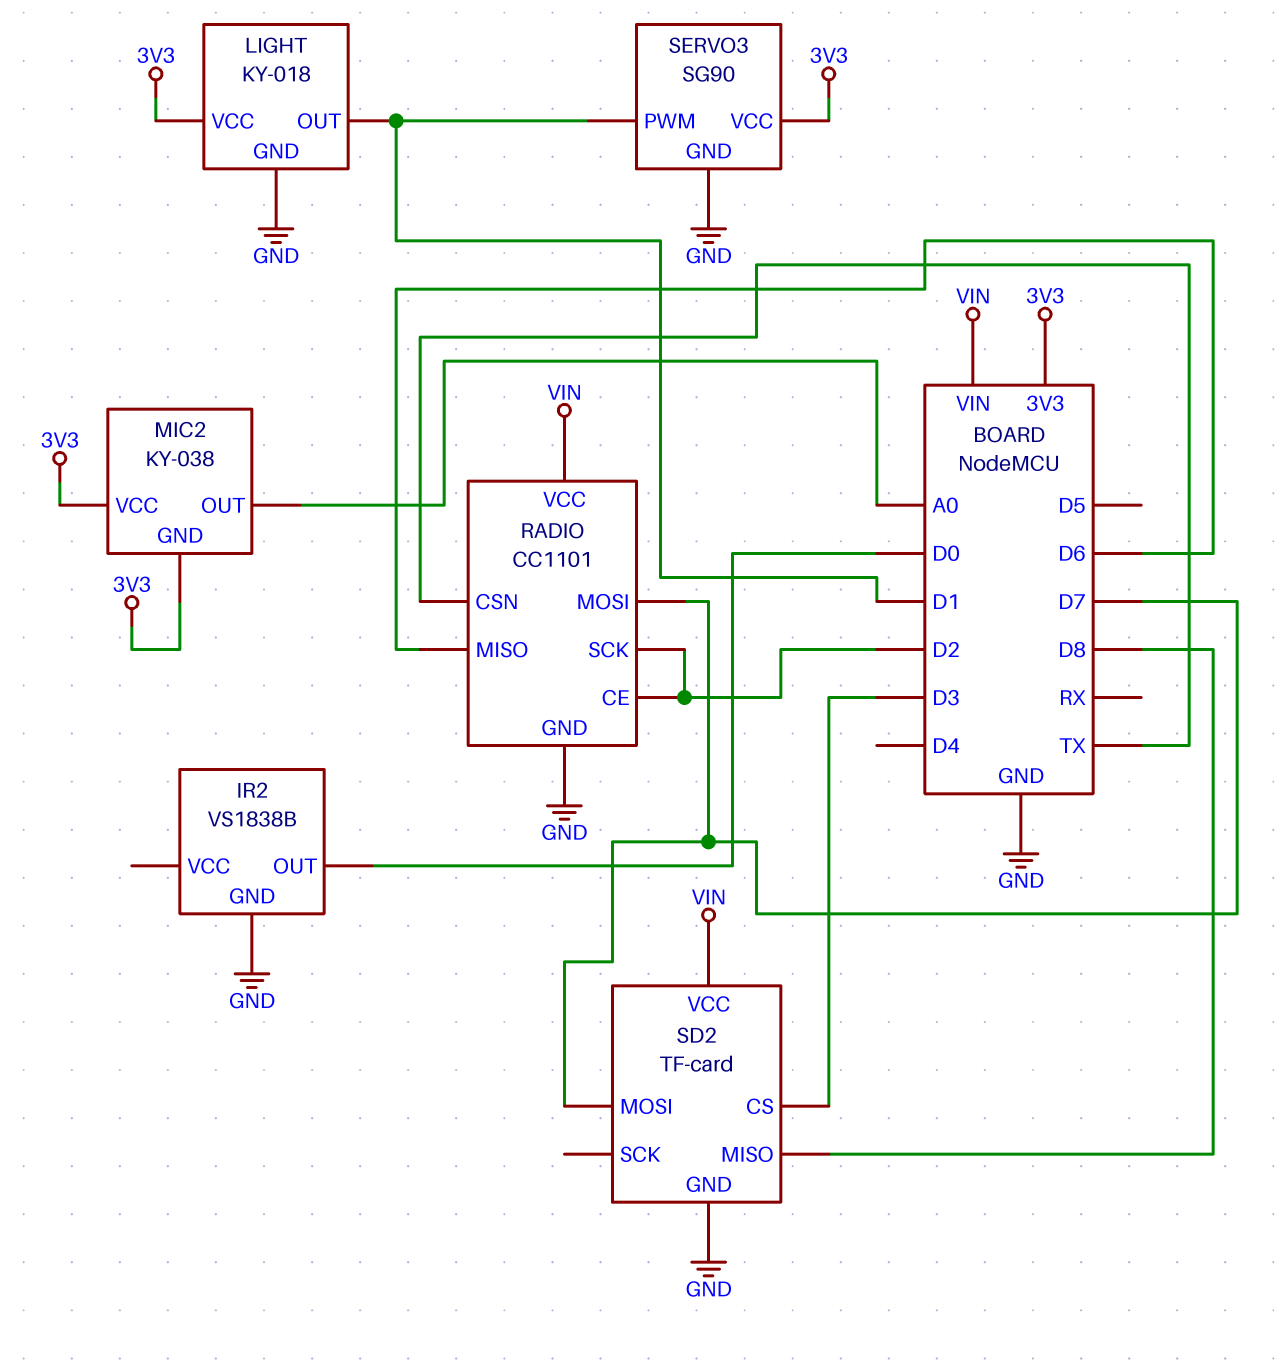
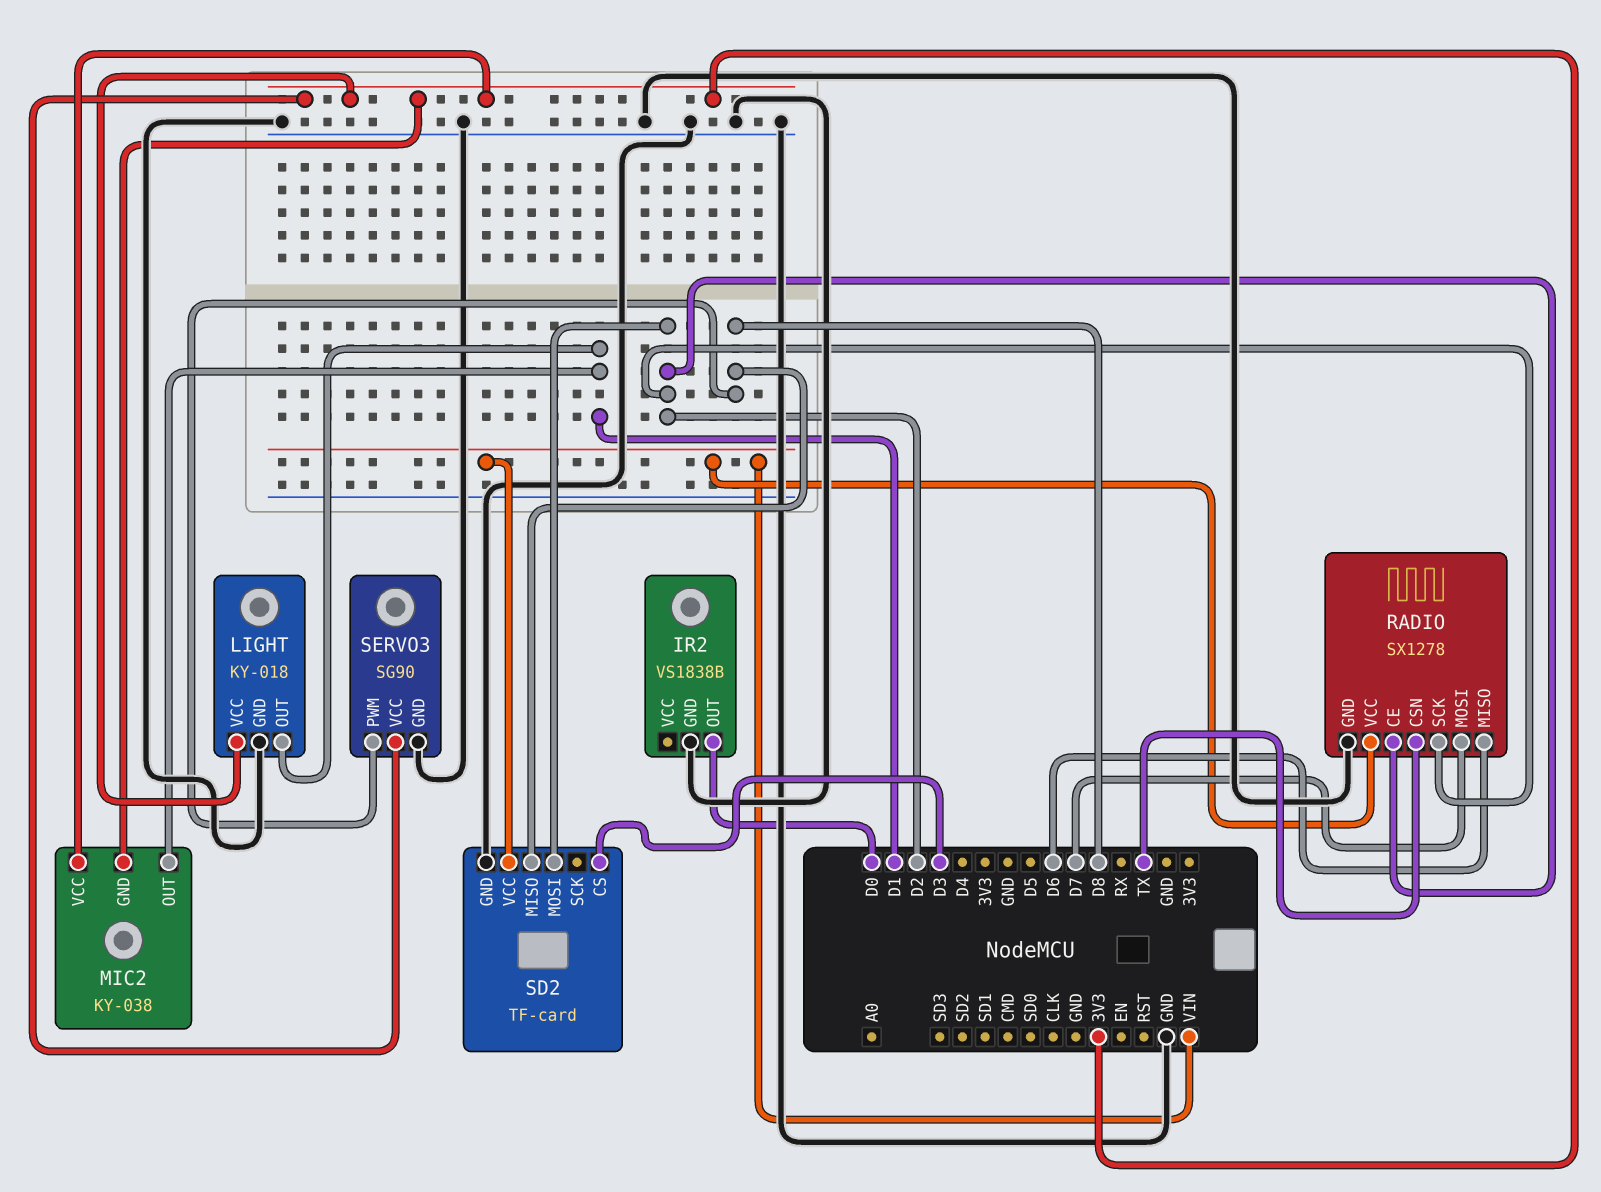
MIC2 pin OUT: A0 -> D1
RADIO: CC1101 -> SX1278
SD2 pin MOSI: D7 -> D2
SERVO3 pin PWM: D1 -> D8

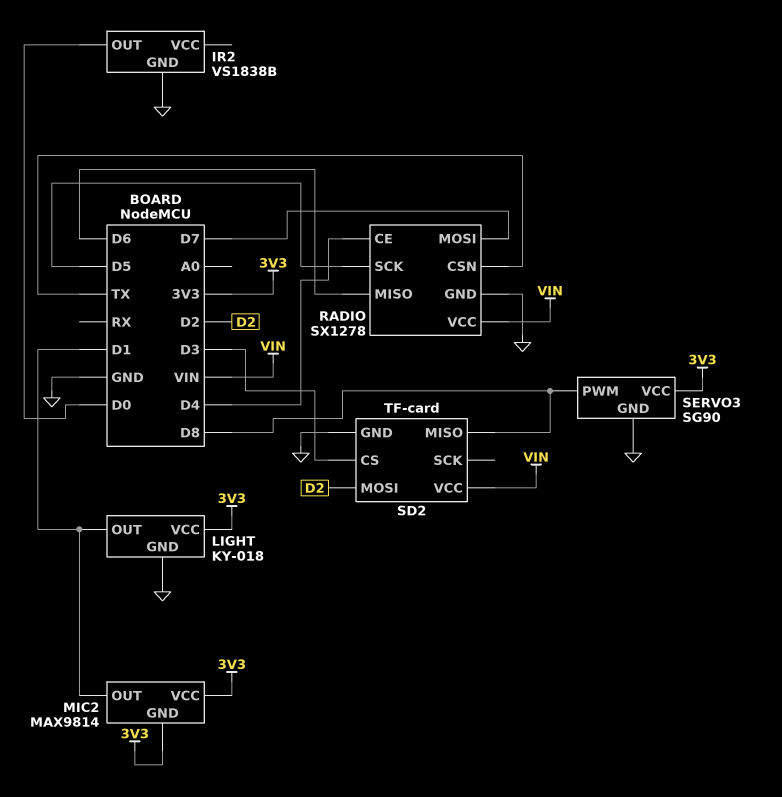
MIC2: KY-038 -> MAX9814
RADIO pin CE: D2 -> D4
RADIO pin SCK: D2 -> D5

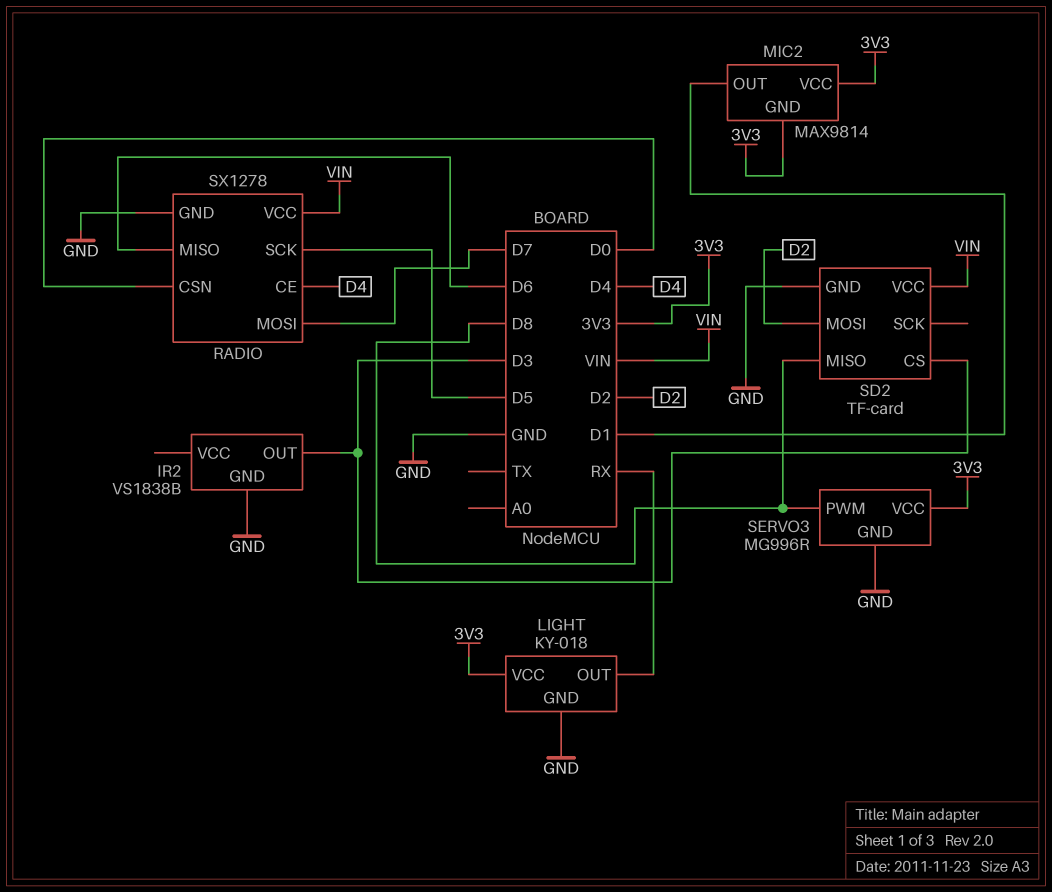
IR2 pin OUT: D0 -> D3
LIGHT pin OUT: D1 -> RX
RADIO pin CSN: TX -> D0
SERVO3: SG90 -> MG996R

